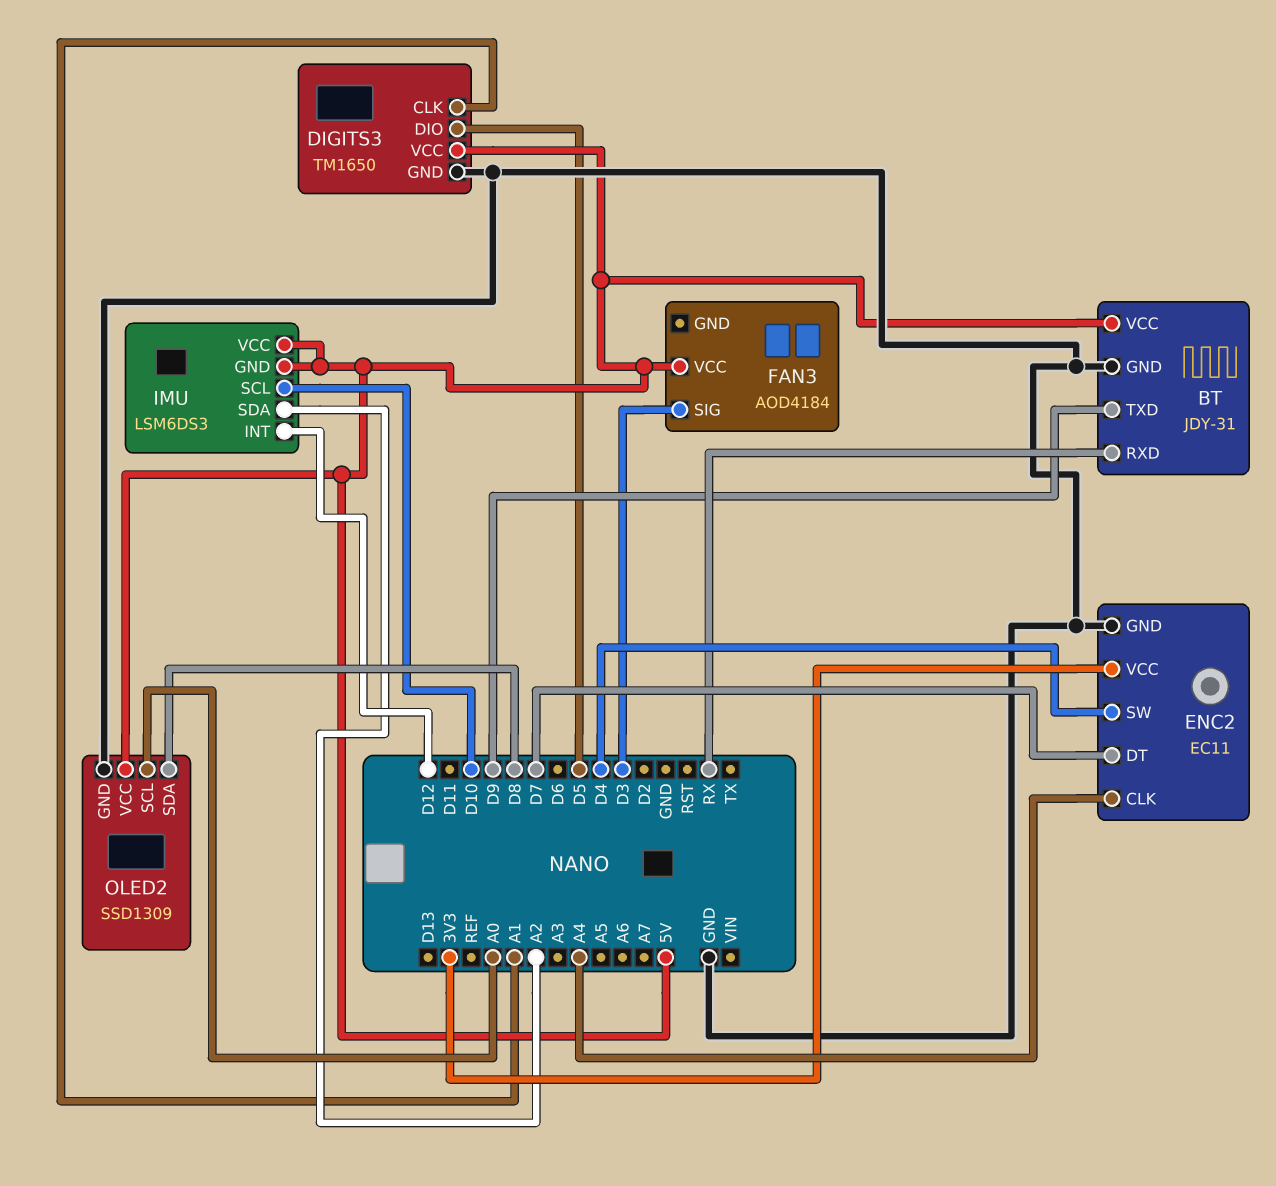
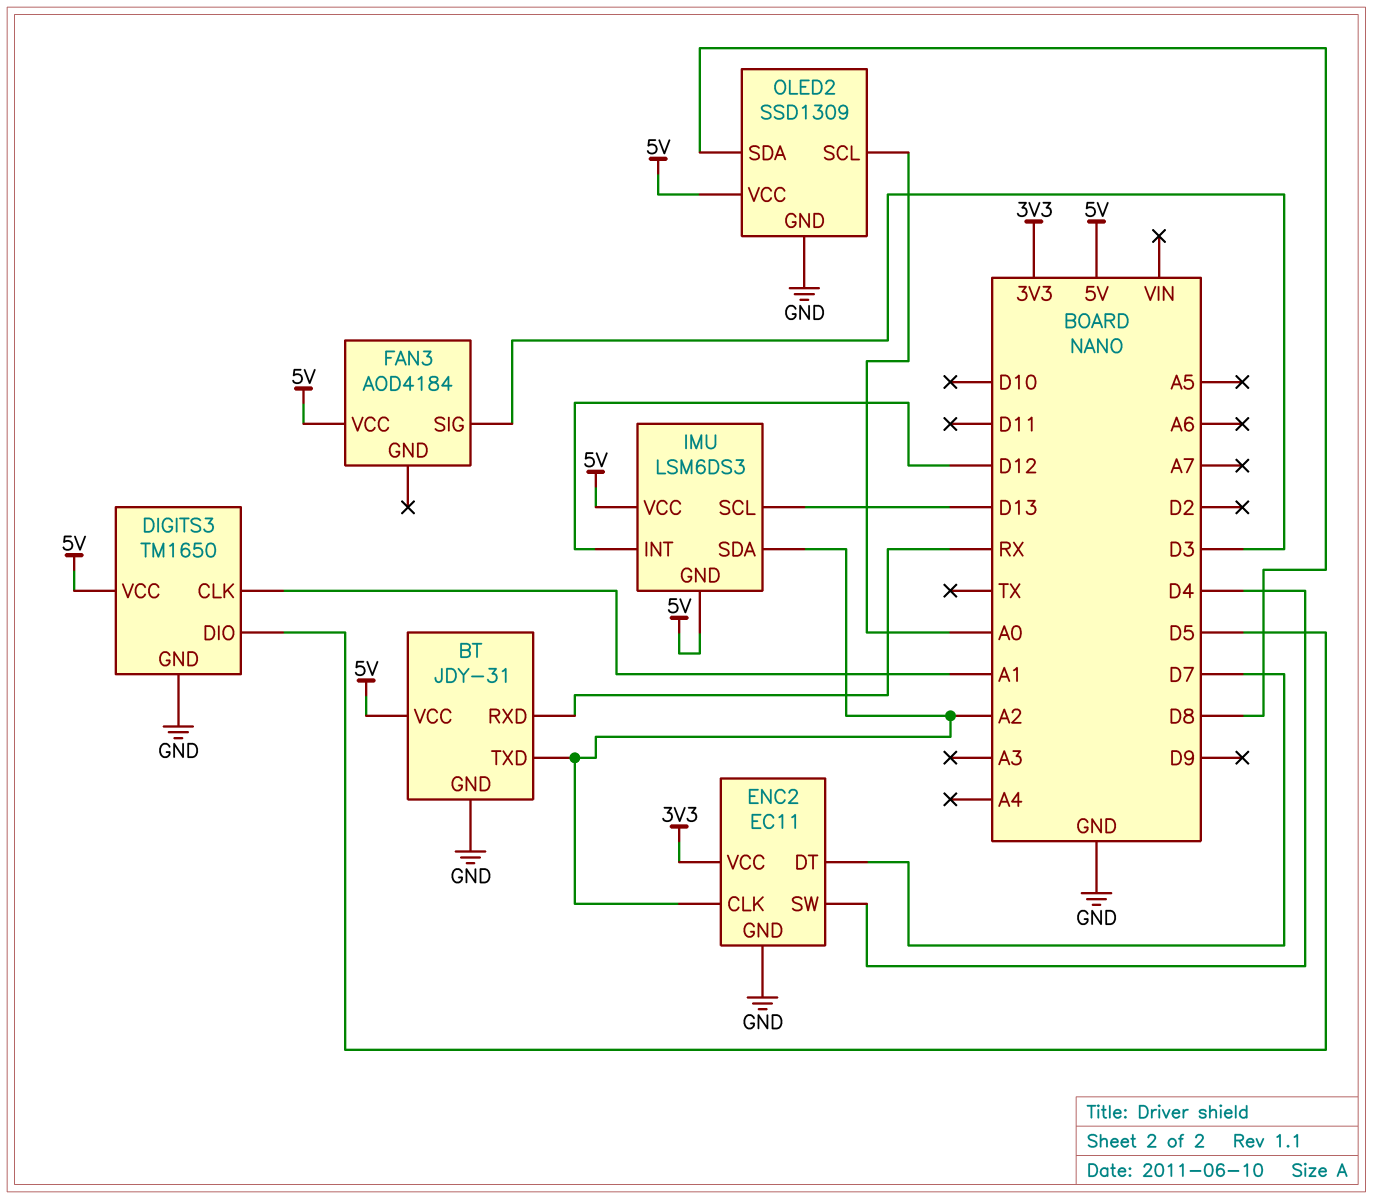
BT pin TXD: D9 -> A2
ENC2 pin CLK: A4 -> A2
IMU pin SCL: D10 -> D13

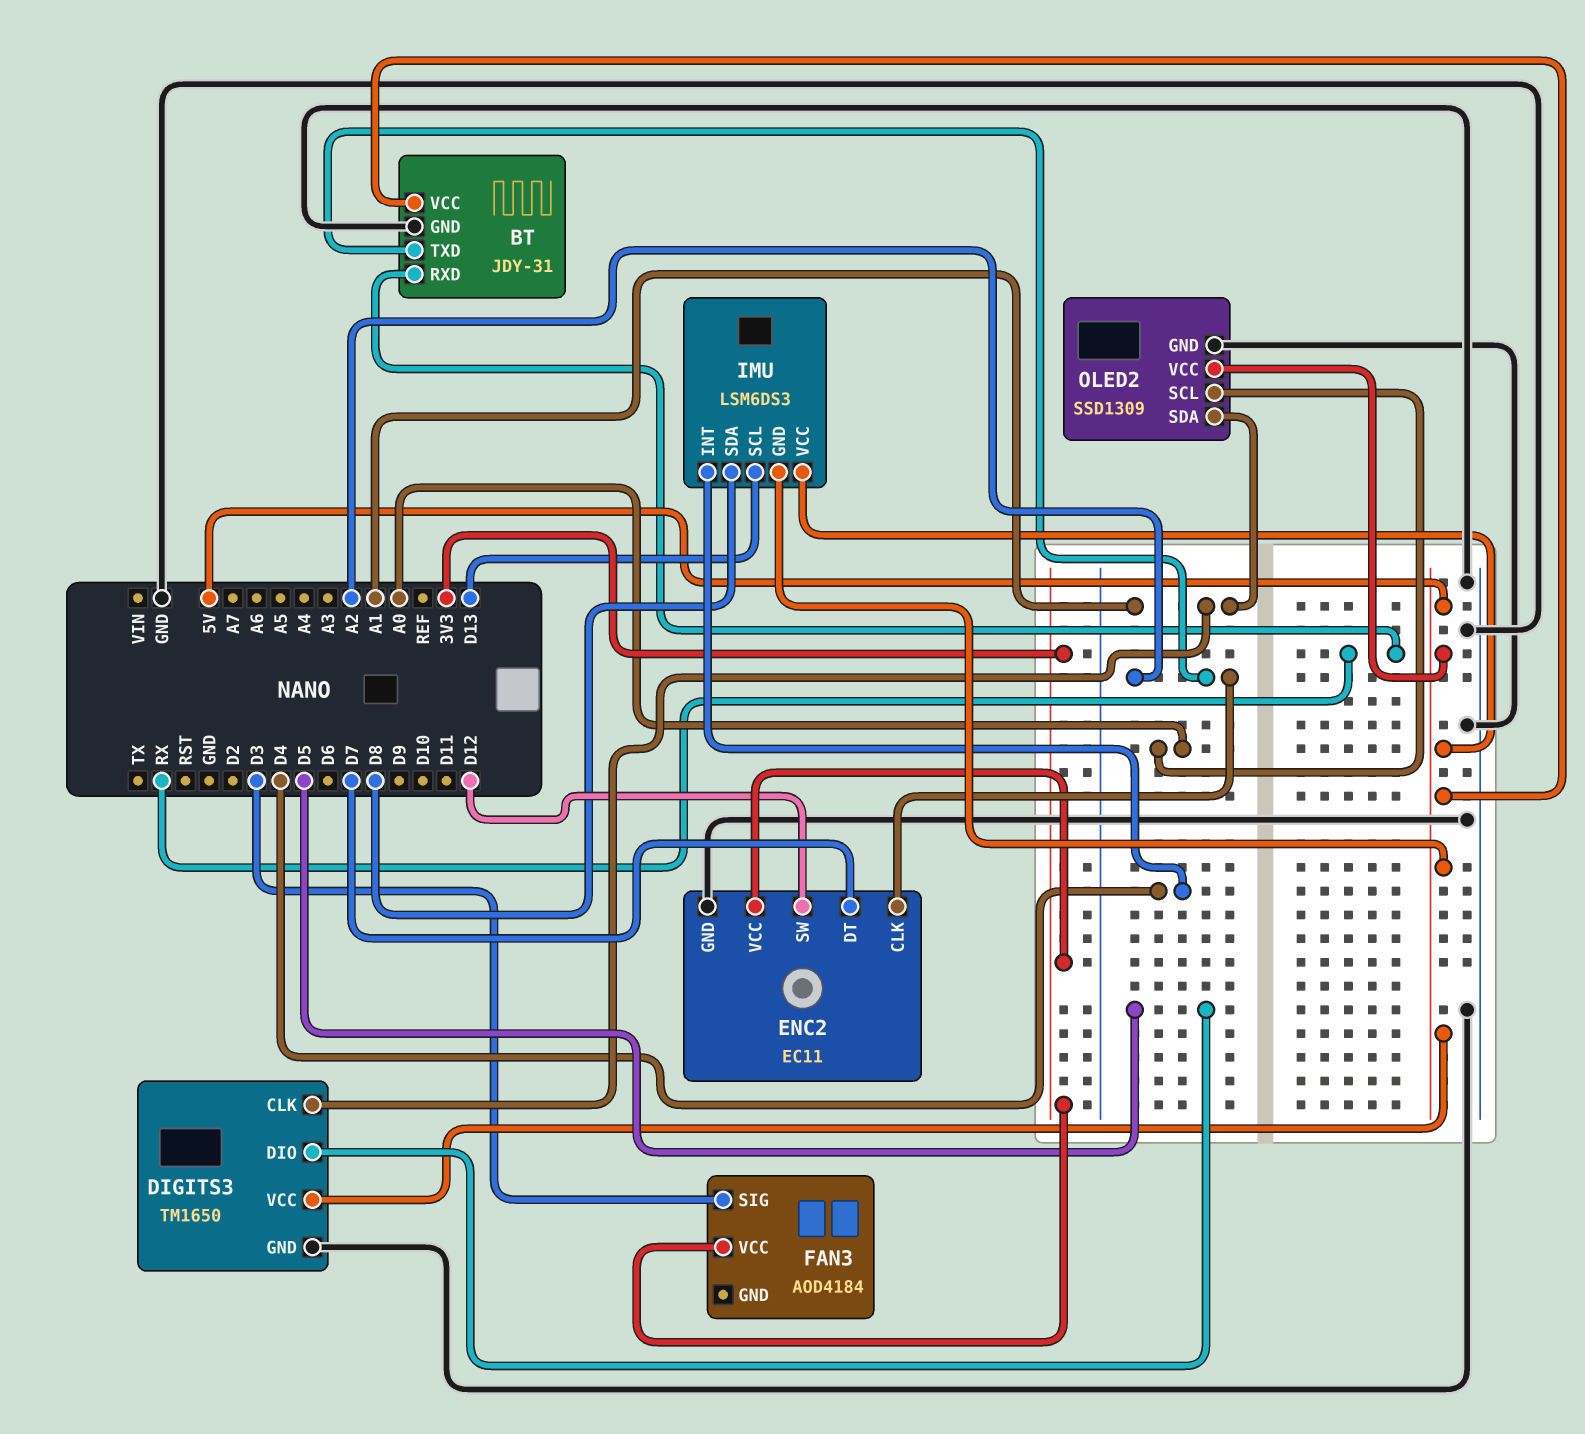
ENC2 pin SW: D4 -> D12
FAN3 pin VCC: 5V -> 3V3
IMU pin INT: D12 -> D4
IMU pin SDA: A2 -> D8
OLED2 pin SDA: D8 -> A1

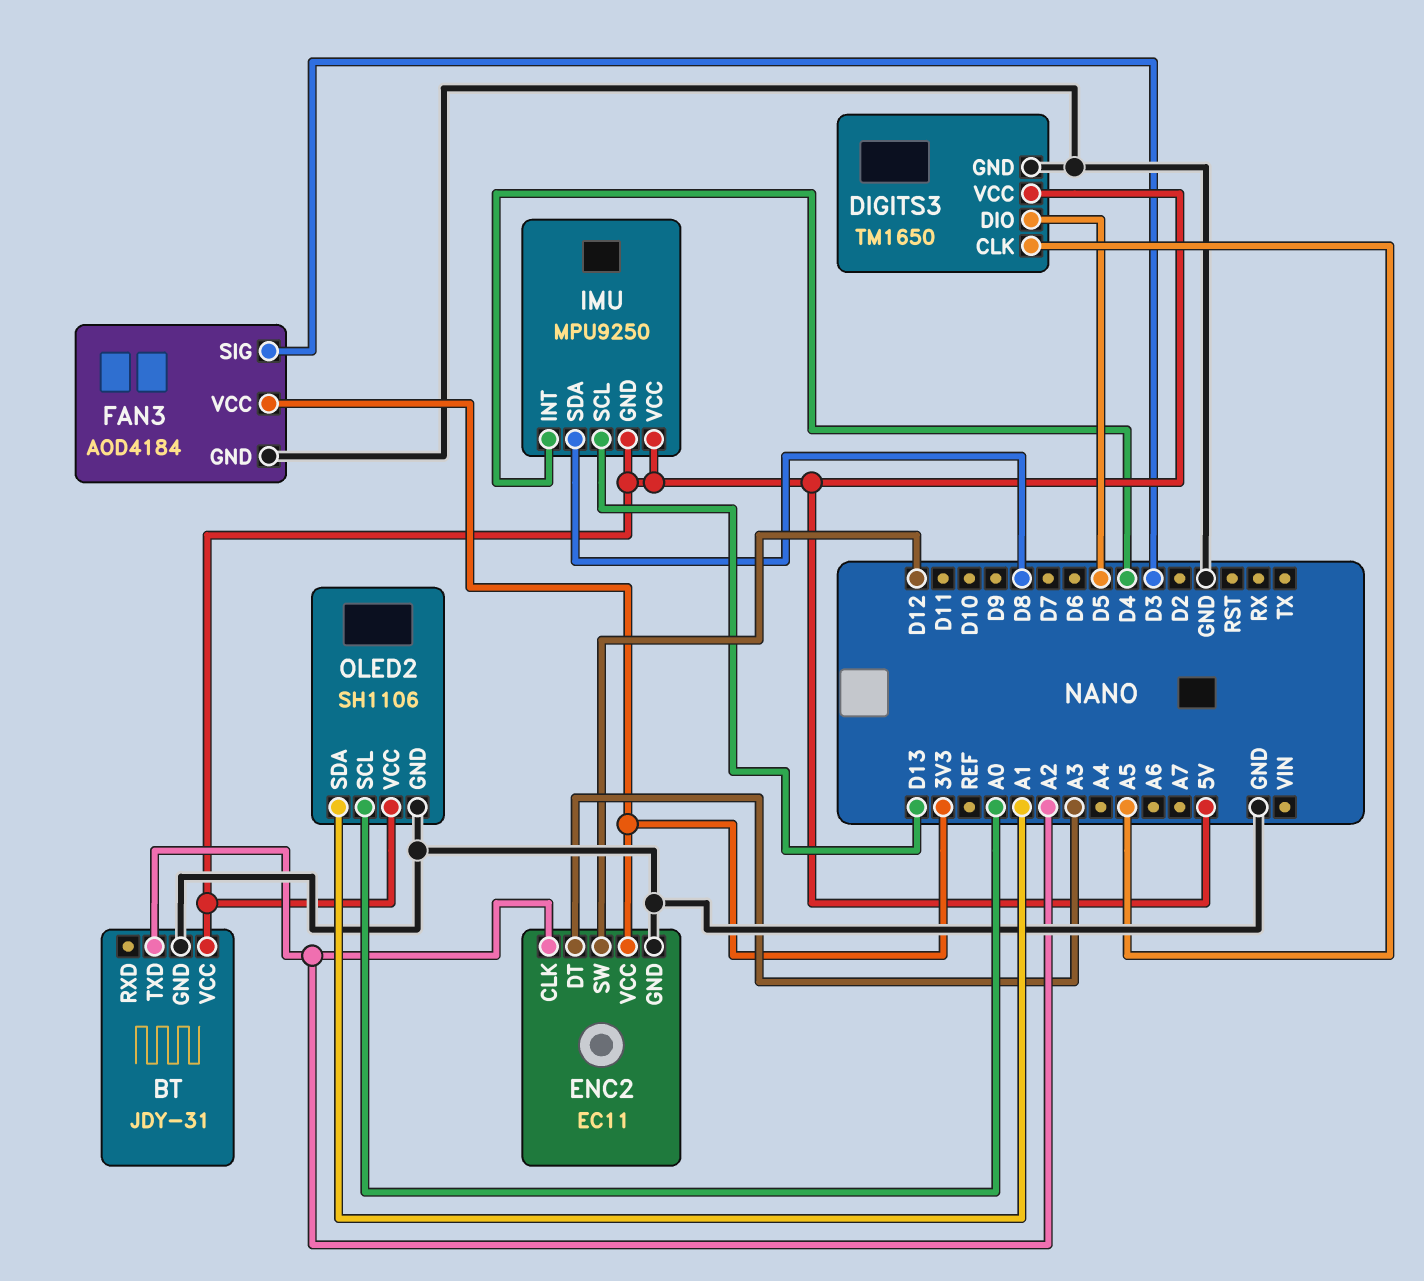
BT pin RXD: RX -> none
DIGITS3 pin CLK: A1 -> A5
ENC2 pin DT: D7 -> A3
FAN3 pin GND: none -> GND
IMU: LSM6DS3 -> MPU9250
OLED2: SSD1309 -> SH1106

